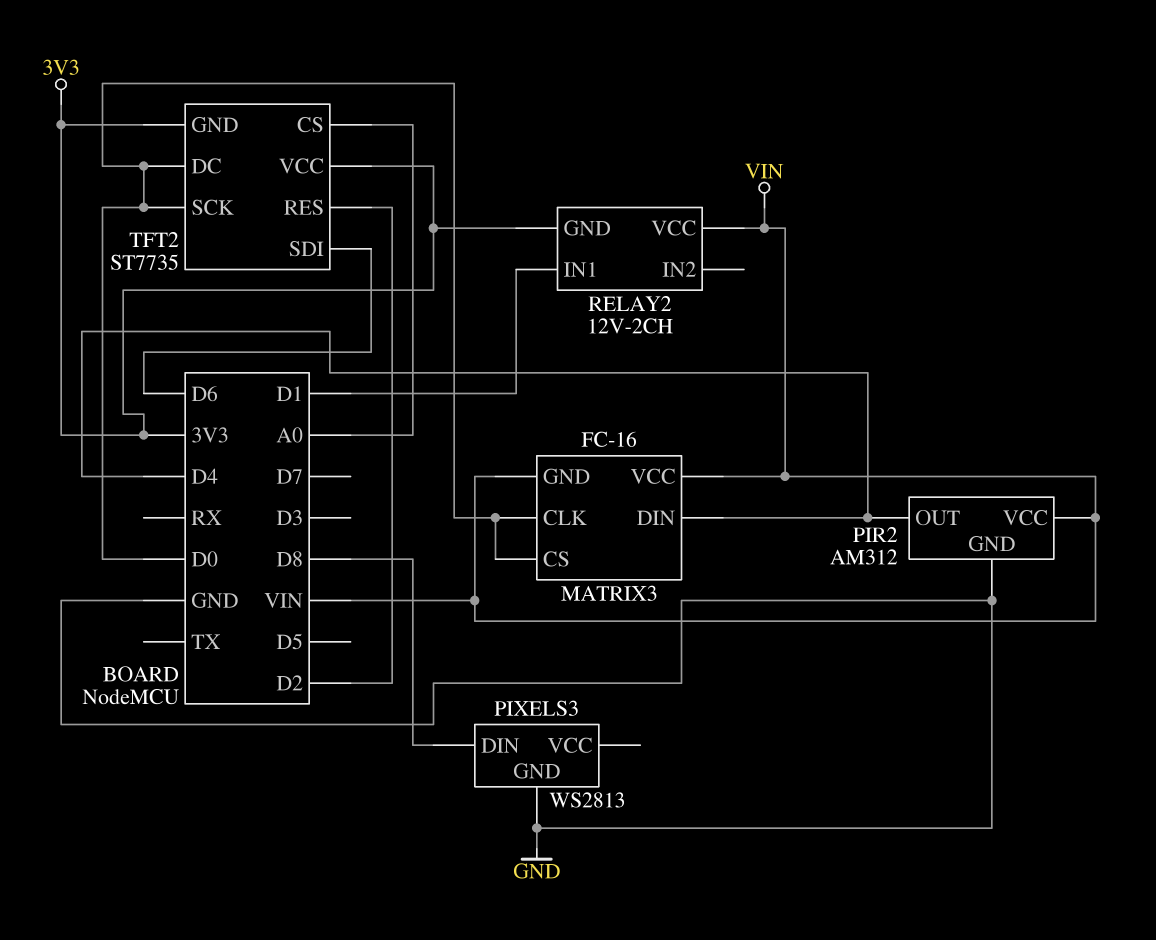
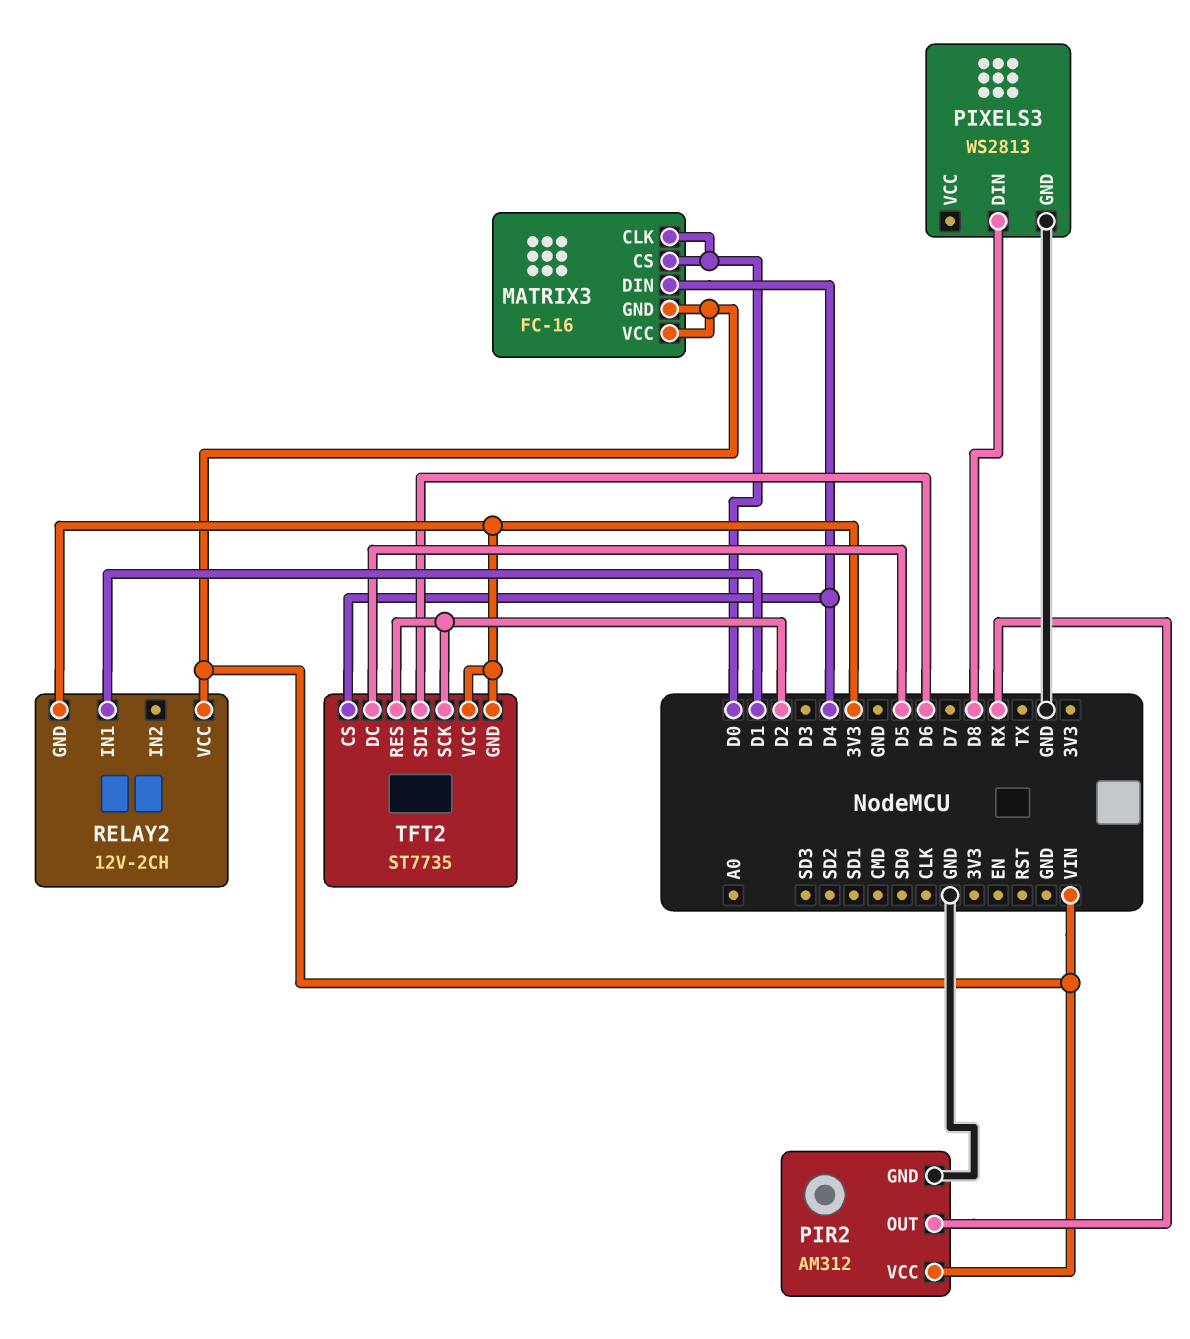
PIR2 pin OUT: D4 -> RX
TFT2 pin CS: A0 -> D4
TFT2 pin DC: D0 -> D5
TFT2 pin SCK: D0 -> D2

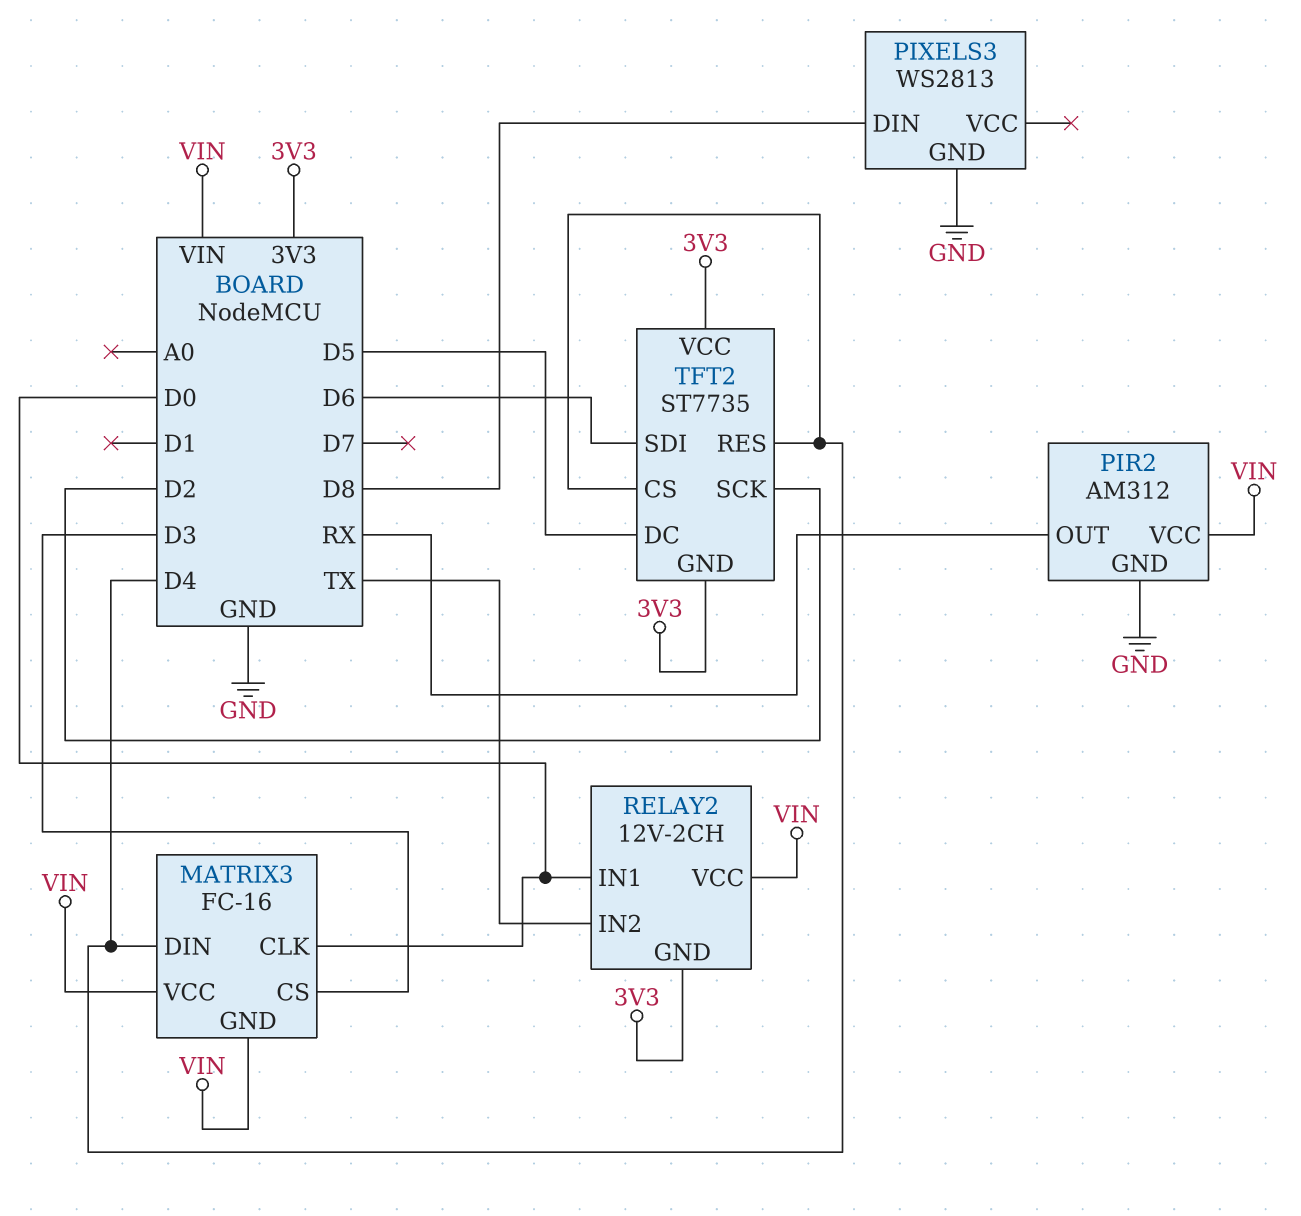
MATRIX3 pin CS: D0 -> D3
RELAY2 pin IN1: D1 -> D0
RELAY2 pin IN2: none -> TX
TFT2 pin RES: D2 -> D4

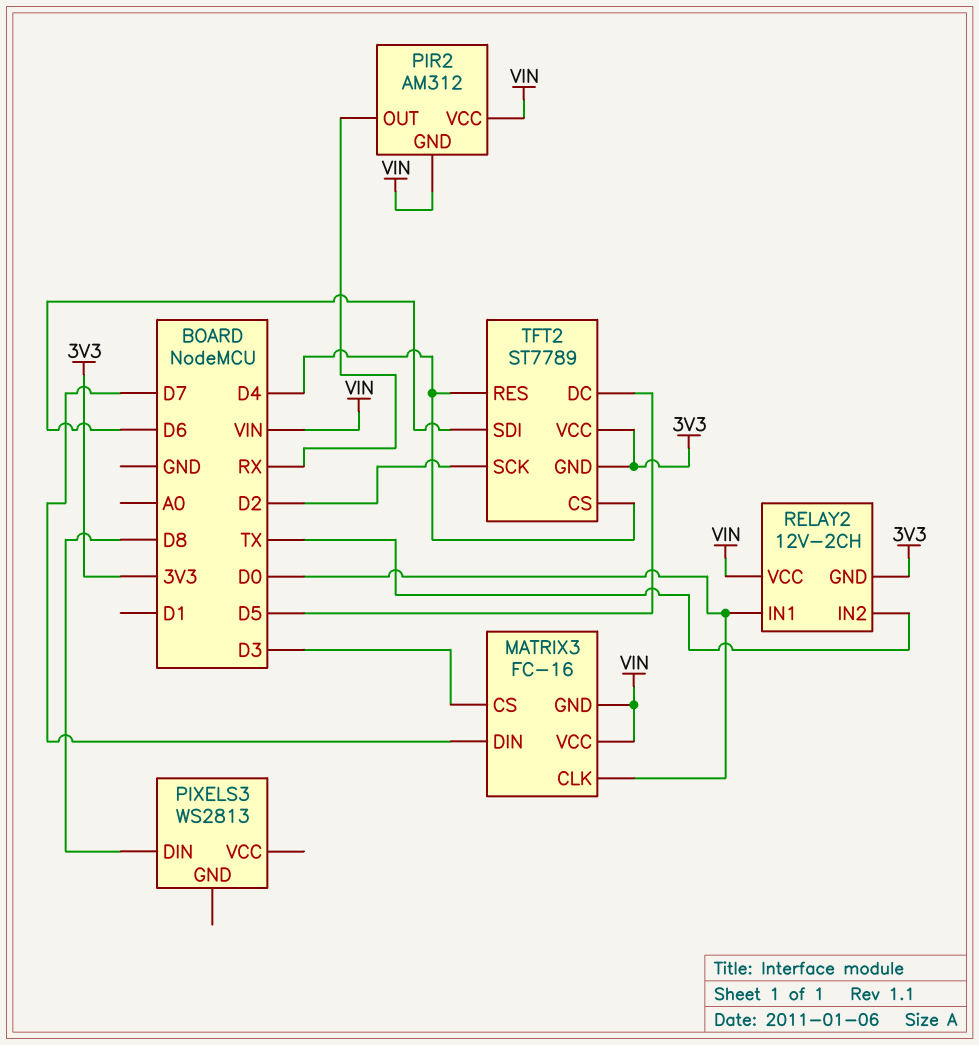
MATRIX3 pin DIN: D4 -> D7
PIR2 pin GND: GND -> VIN
PIXELS3 pin GND: GND -> none
TFT2: ST7735 -> ST7789

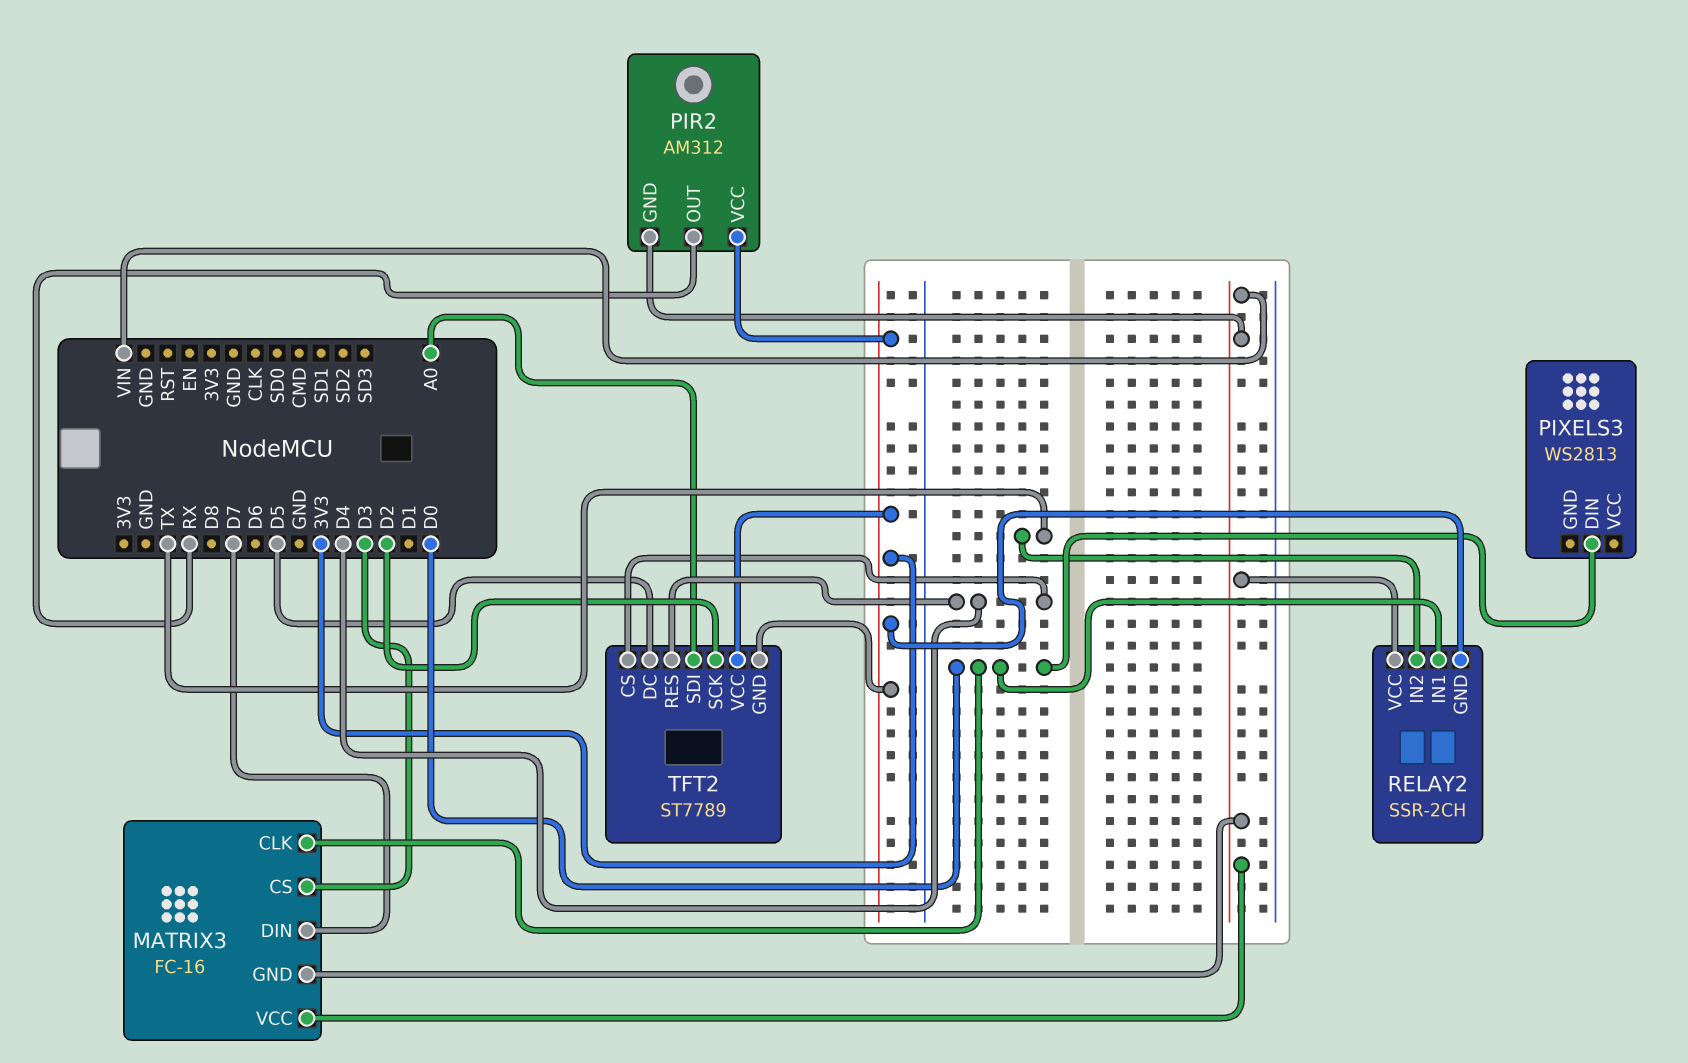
PIR2 pin VCC: VIN -> 3V3
PIXELS3 pin DIN: D8 -> D0
RELAY2: 12V-2CH -> SSR-2CH
TFT2 pin SDI: D6 -> A0

